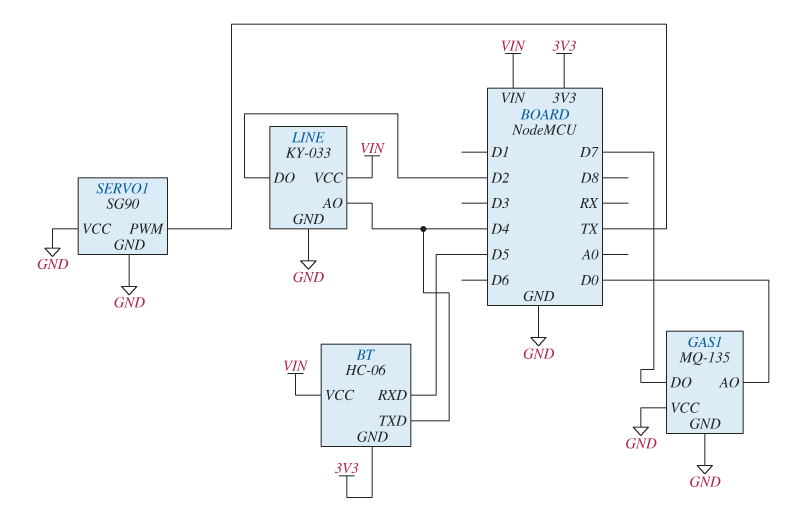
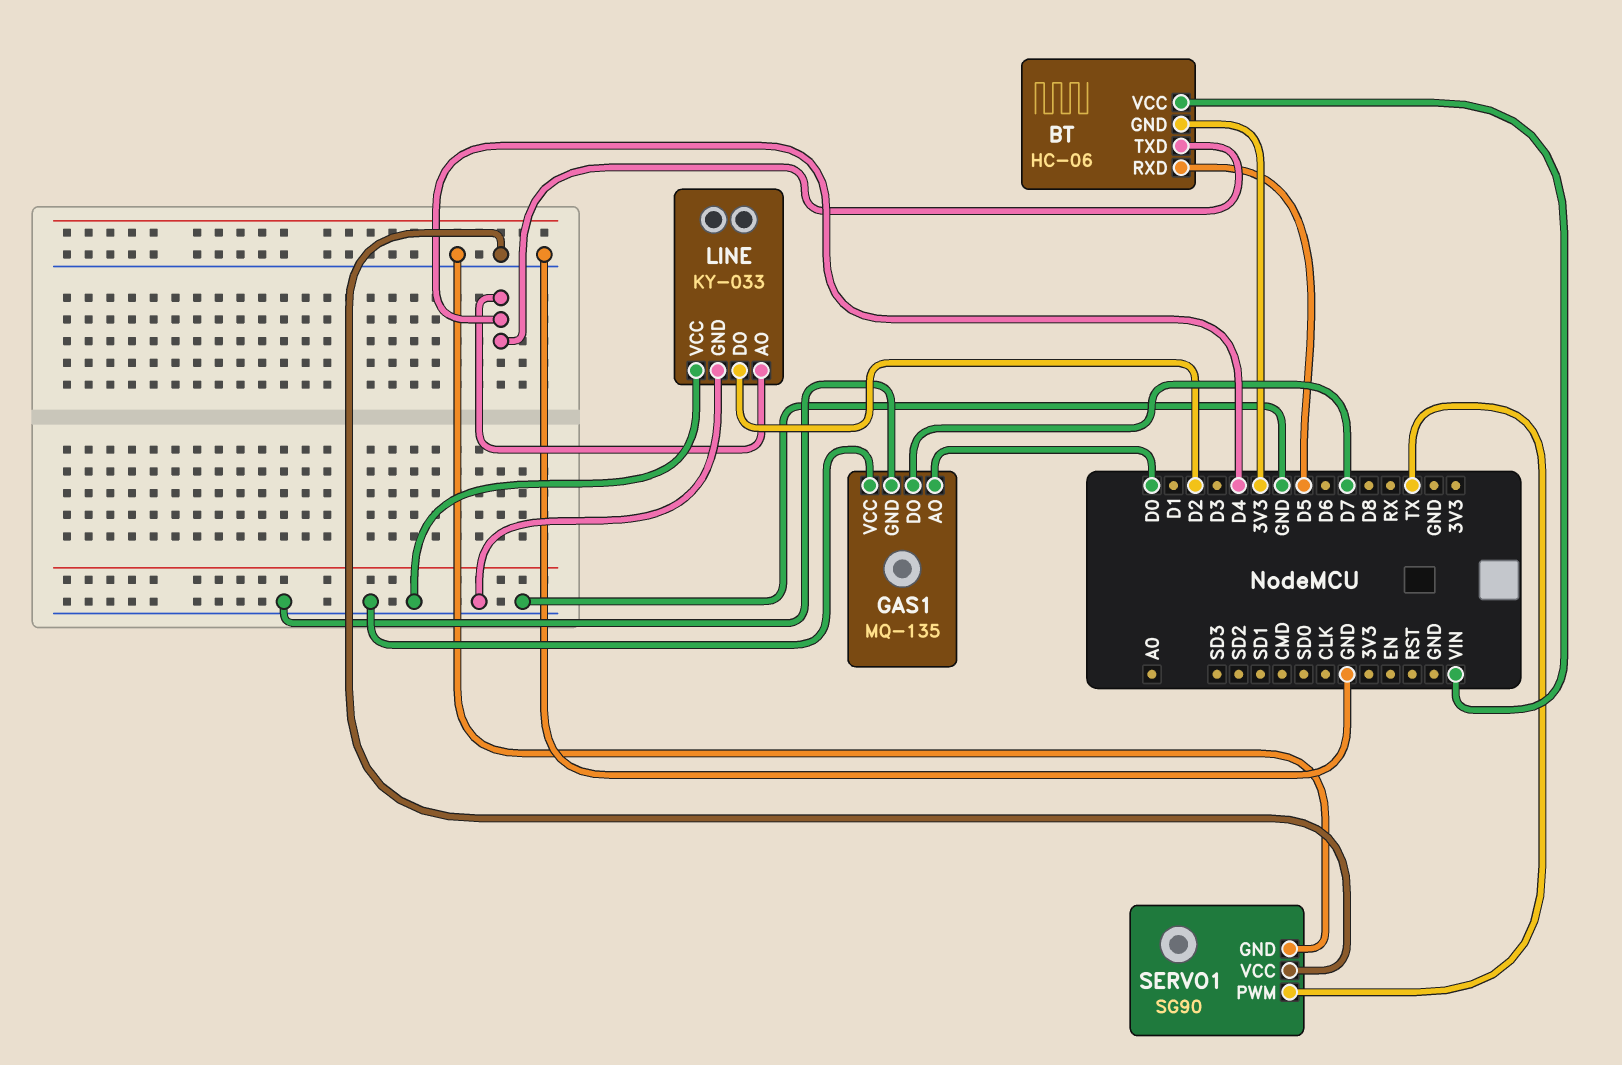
LINE pin VCC: VIN -> GND

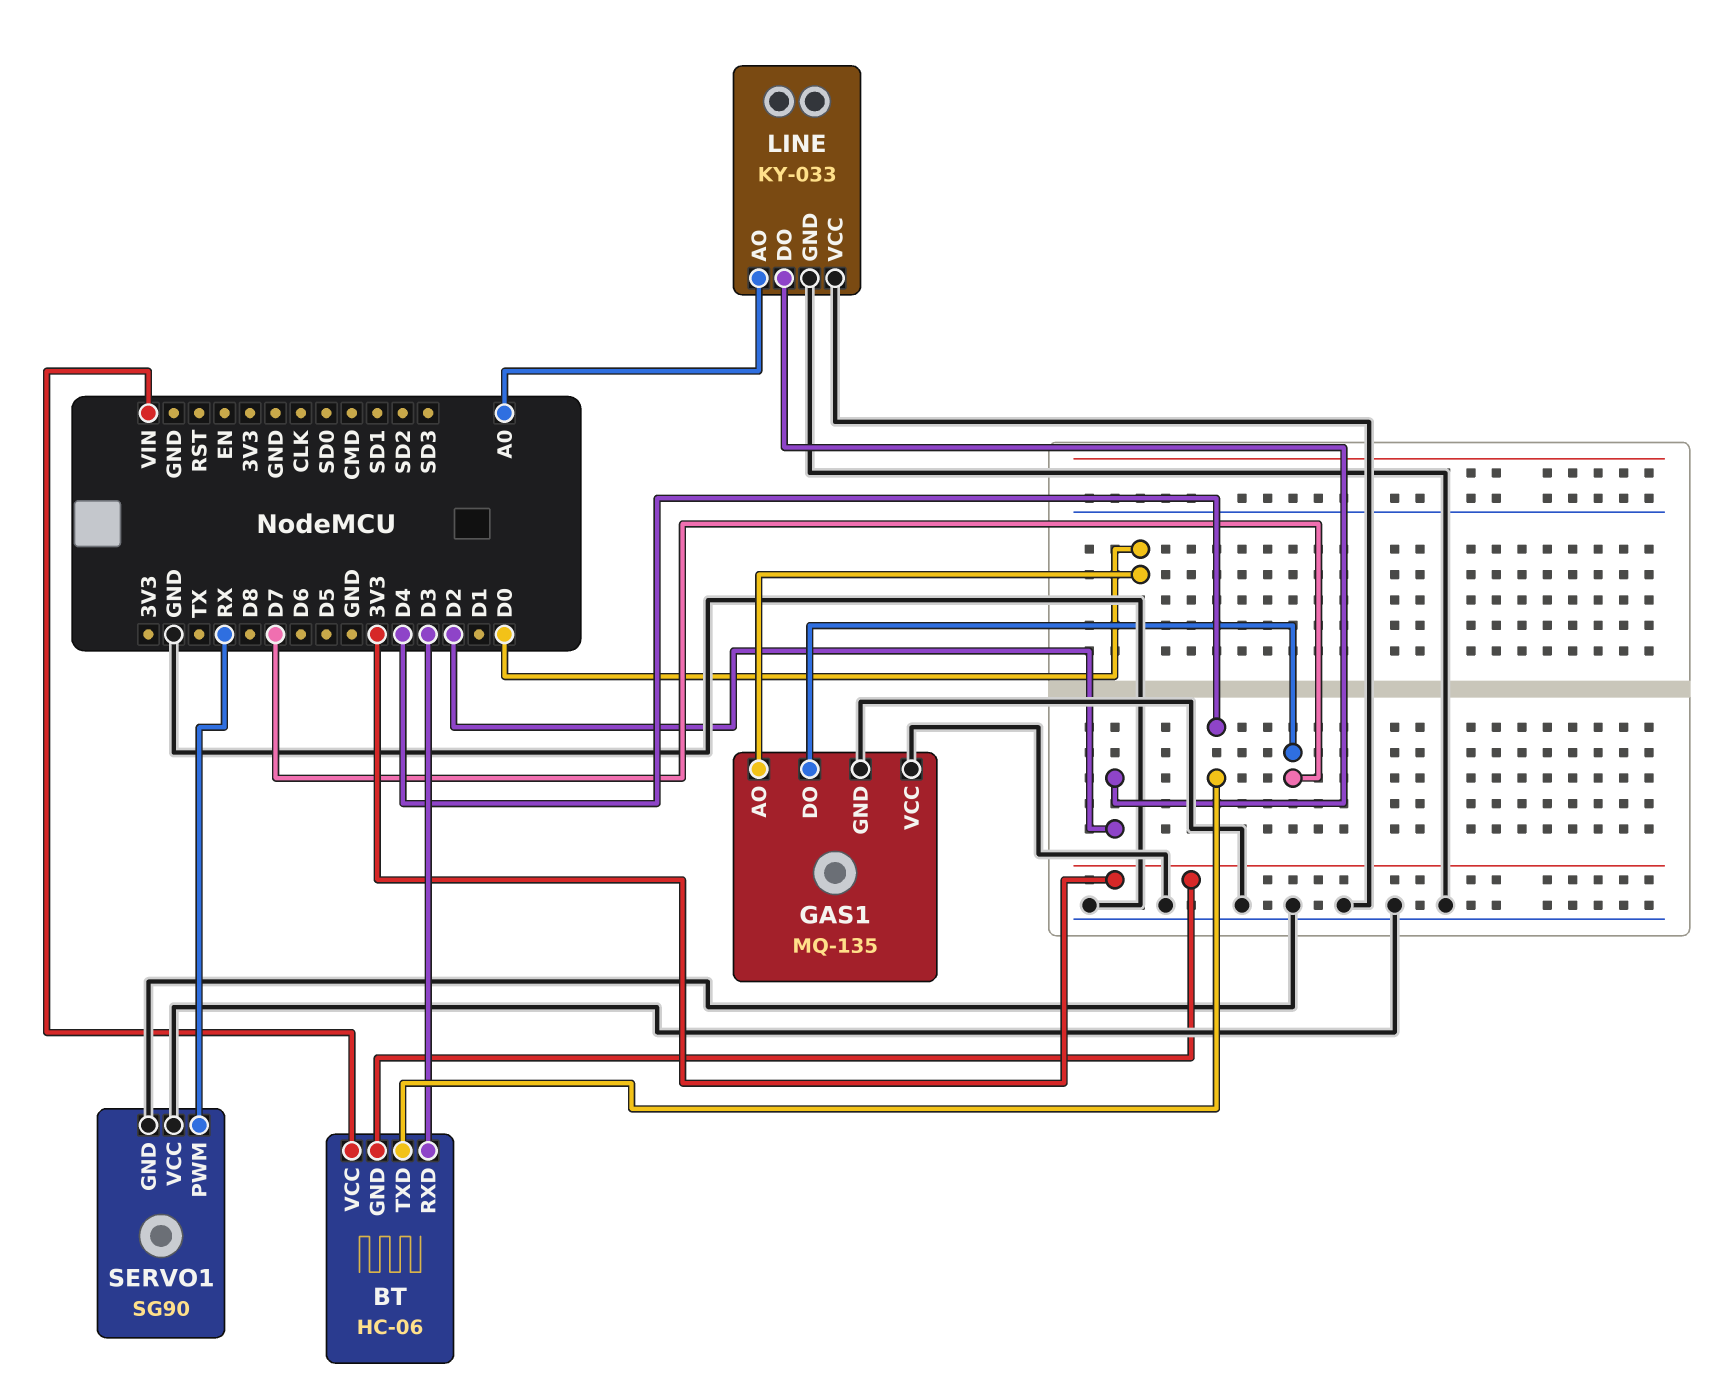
BT pin RXD: D5 -> D3
LINE pin AO: D4 -> A0
SERVO1 pin PWM: TX -> RX

